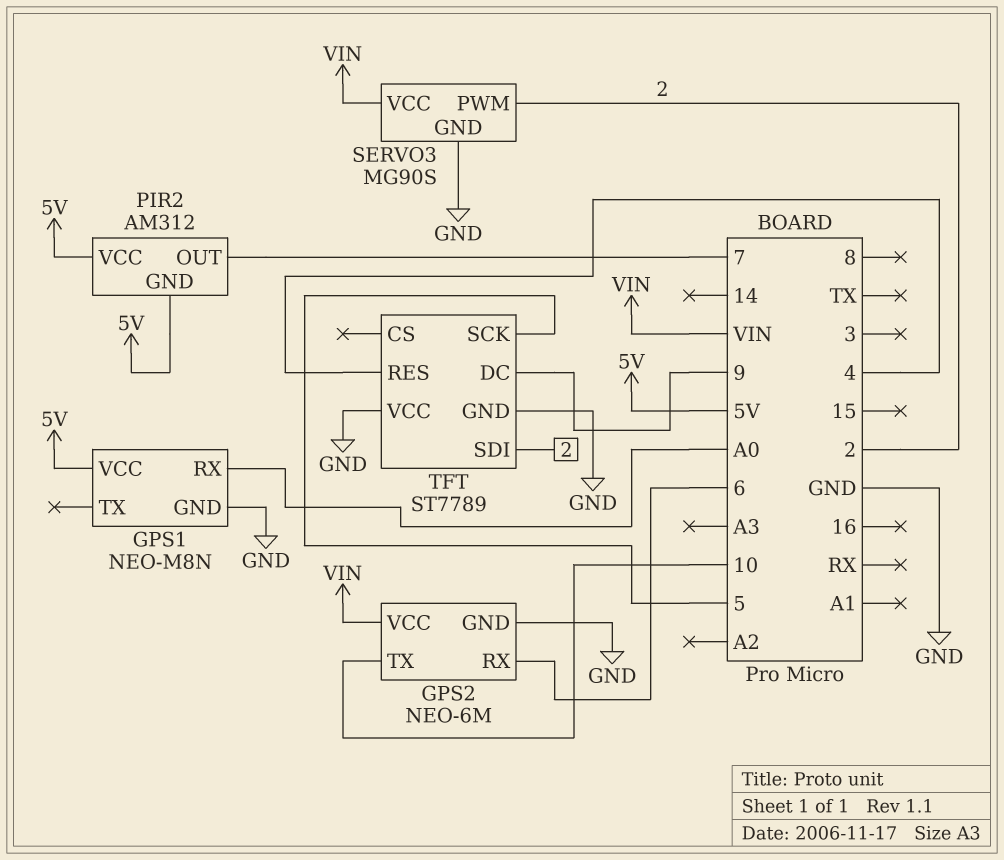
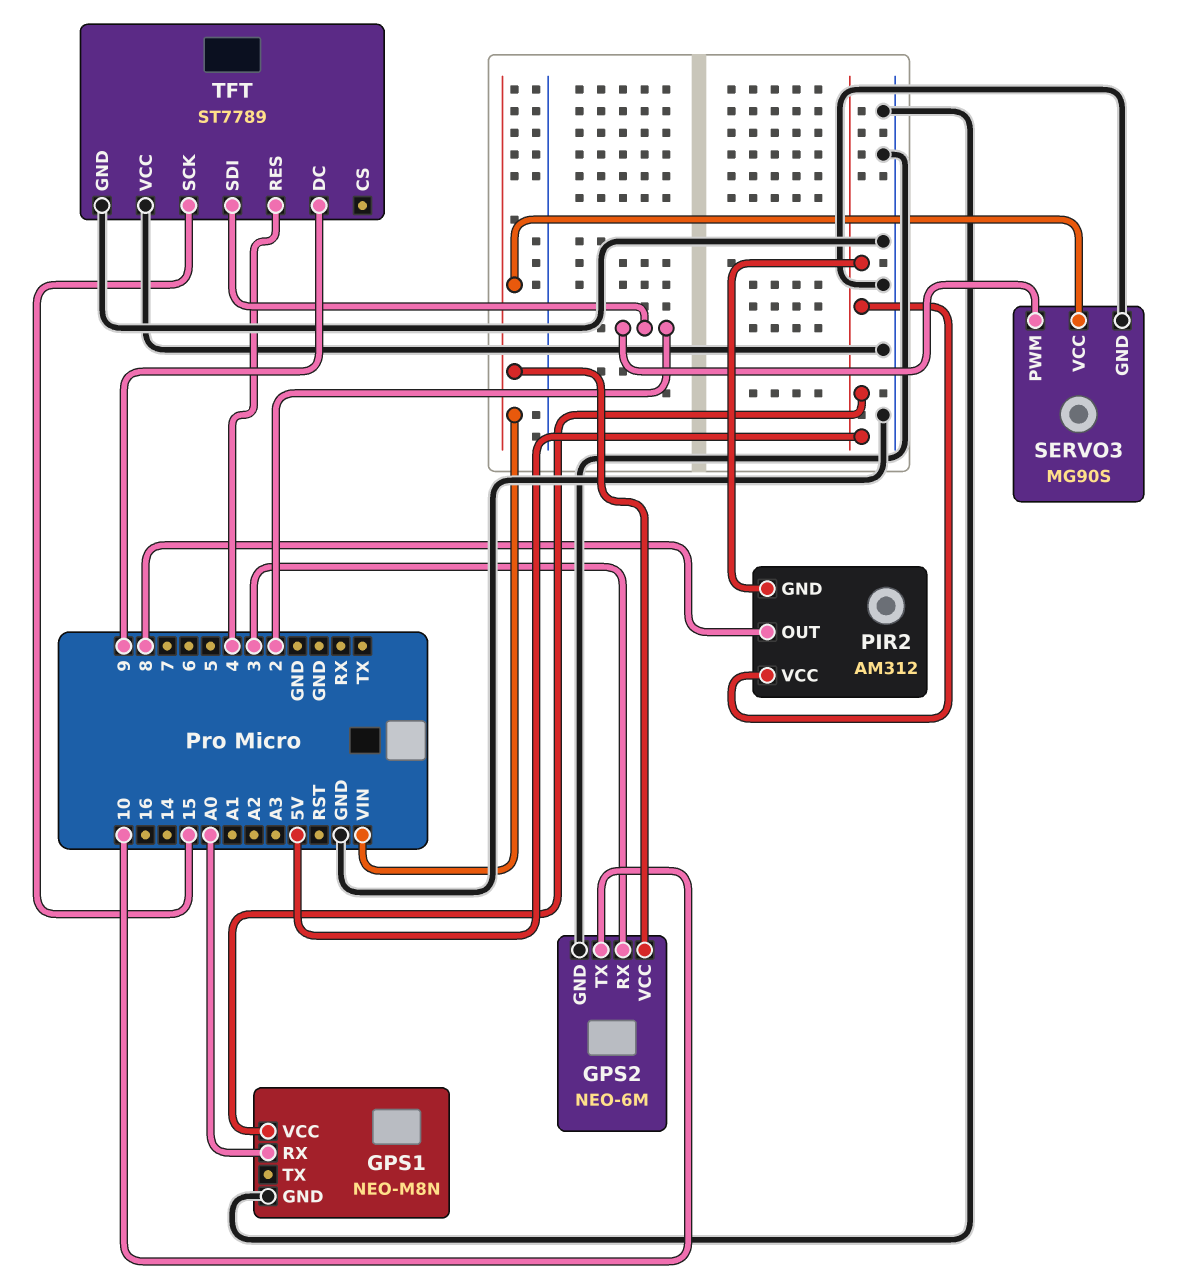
GPS2 pin RX: 6 -> 3
PIR2 pin OUT: 7 -> 8
TFT pin SCK: 5 -> 15

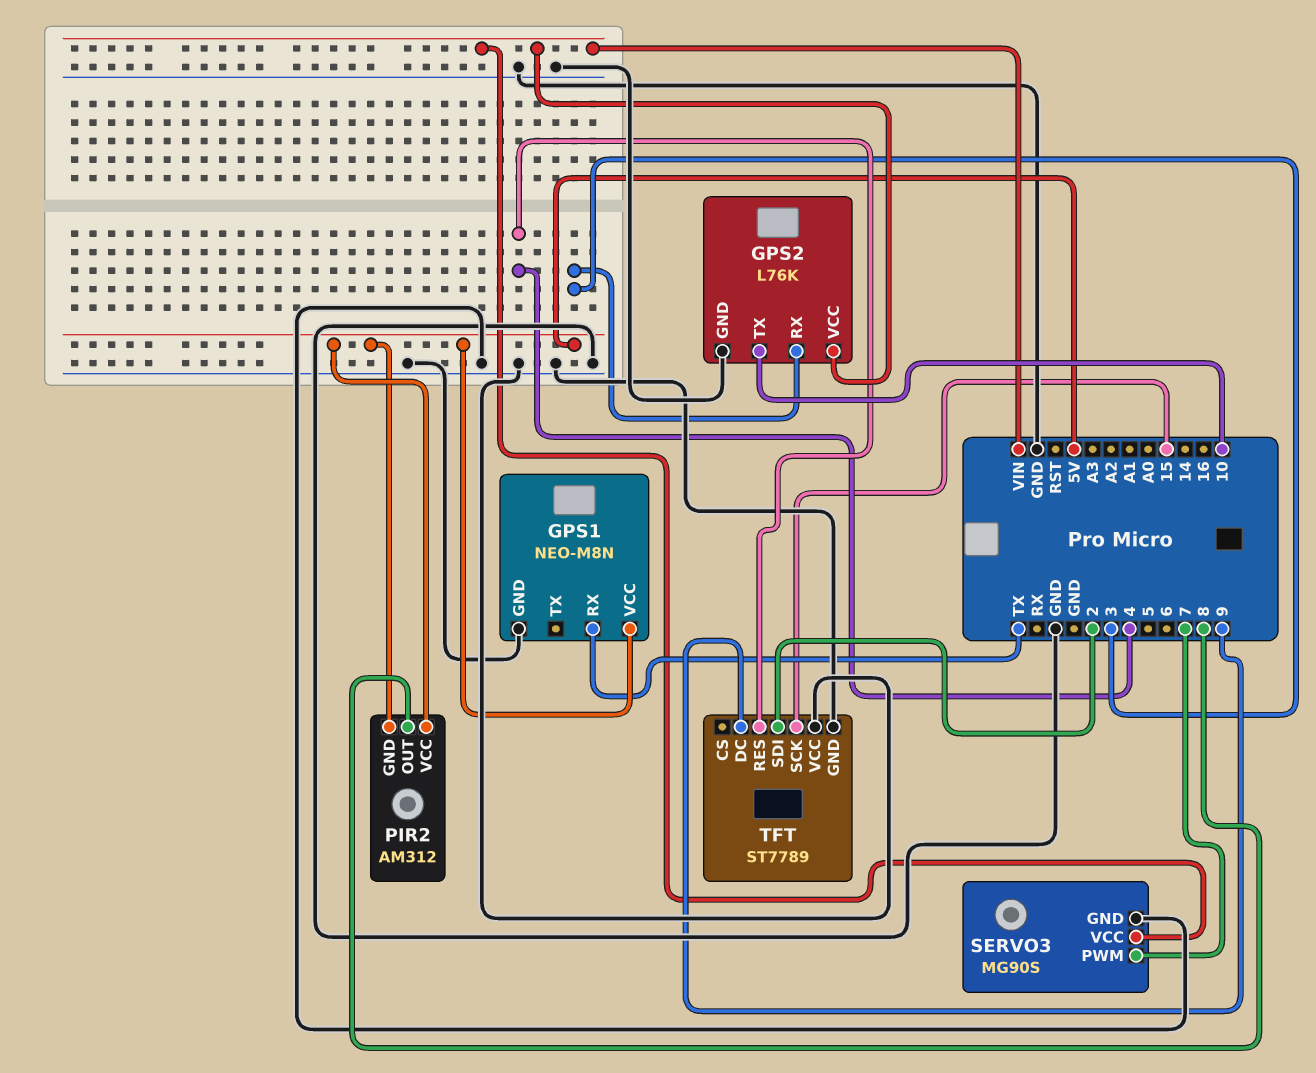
GPS1 pin RX: A0 -> TX
GPS2: NEO-6M -> L76K
SERVO3 pin PWM: 2 -> 7

